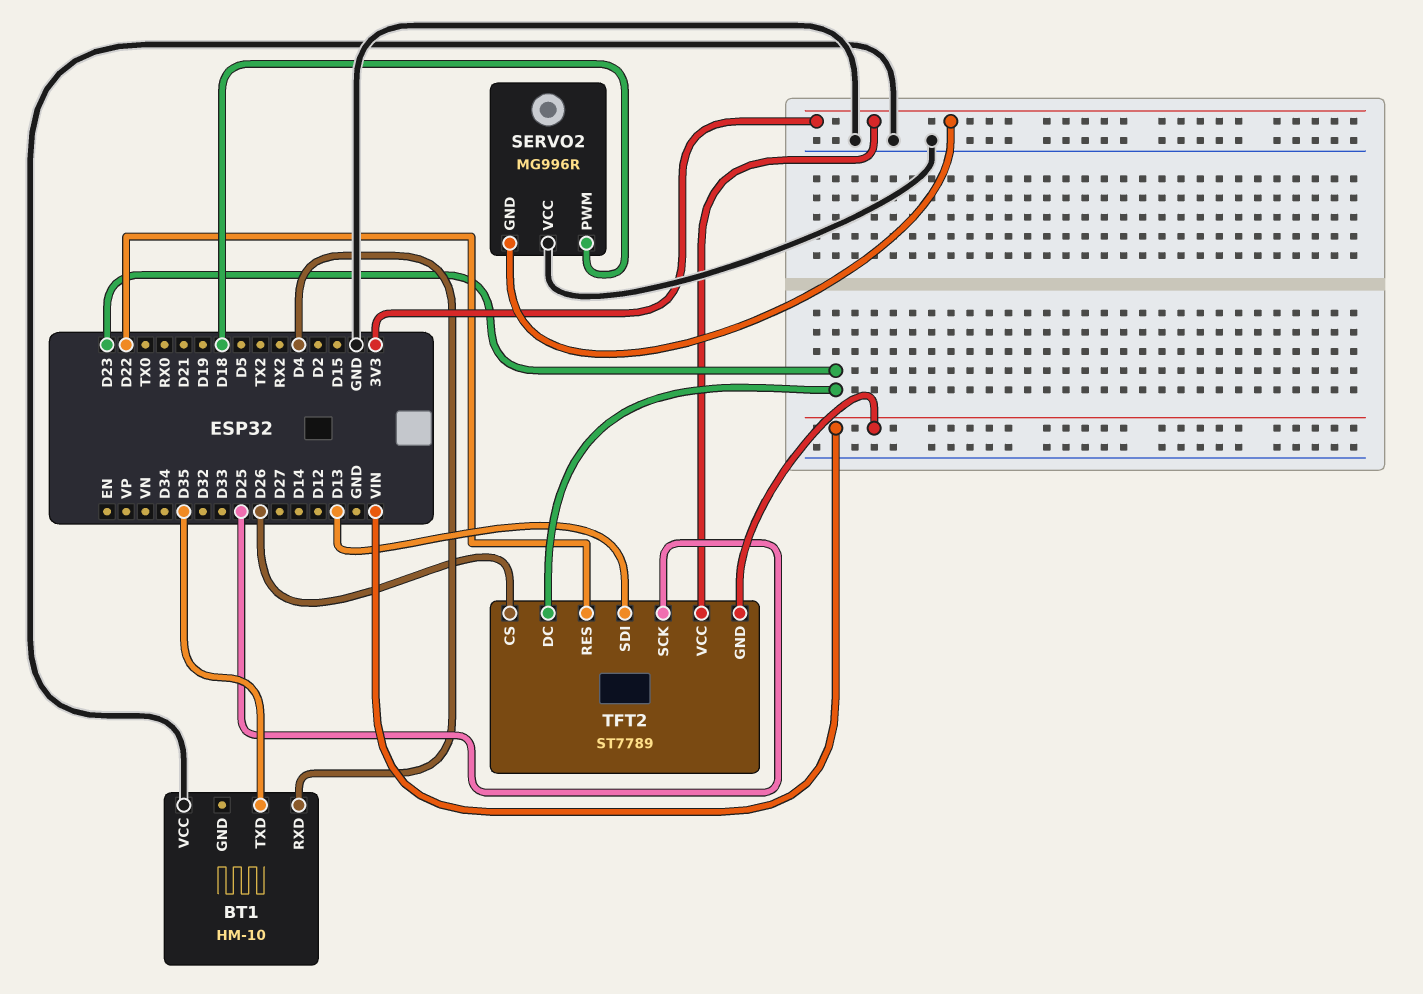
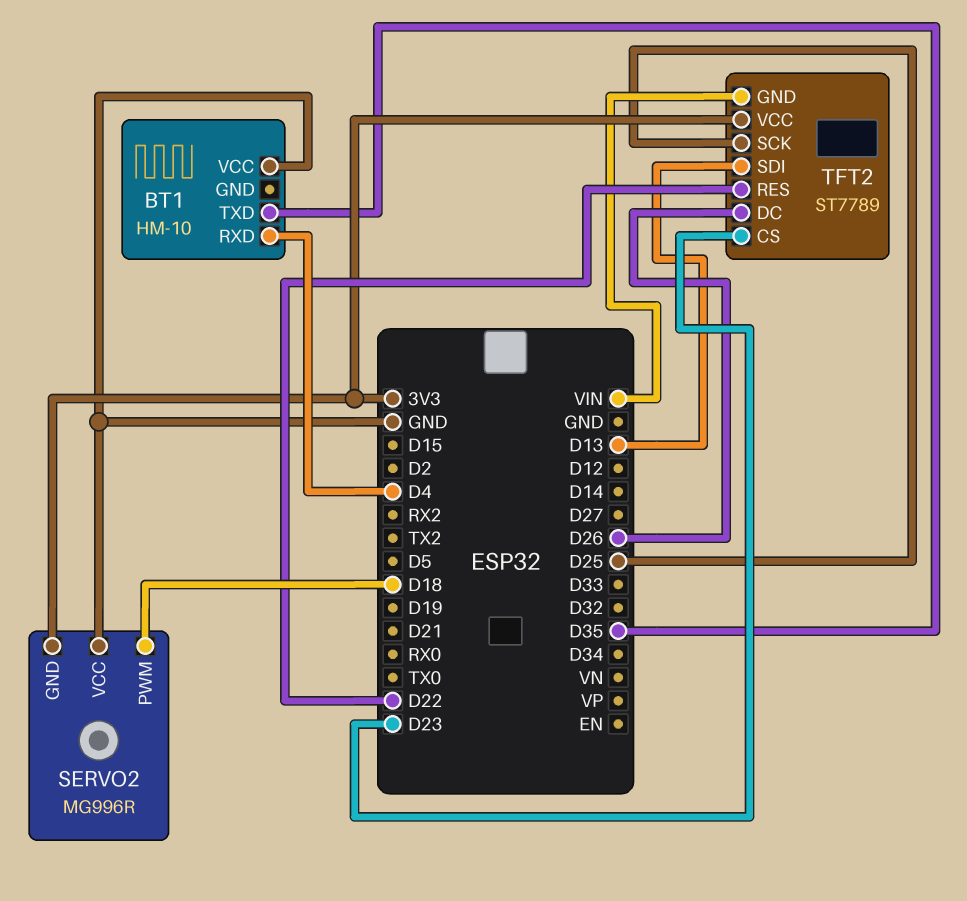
TFT2 pin CS: D26 -> D23
TFT2 pin DC: D23 -> D26

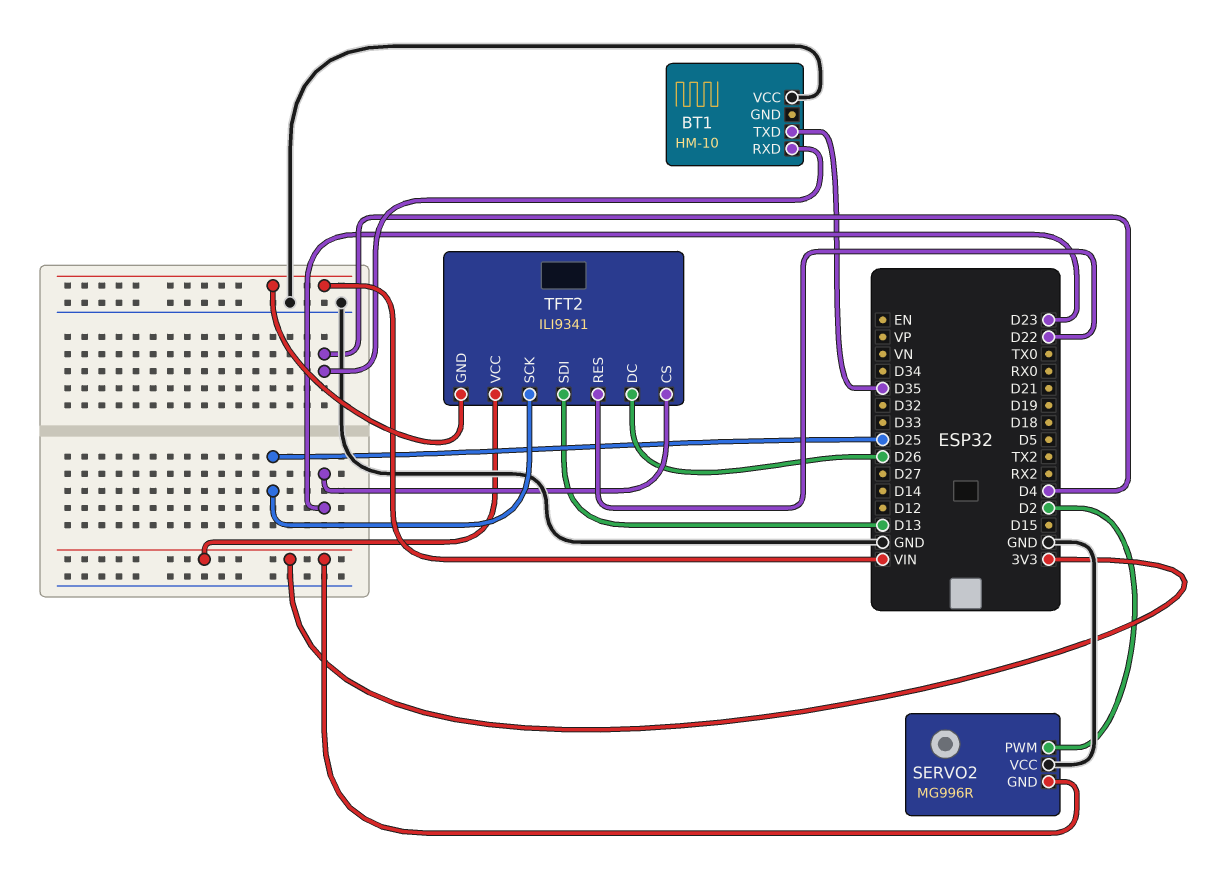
SERVO2 pin PWM: D18 -> D2
TFT2: ST7789 -> ILI9341

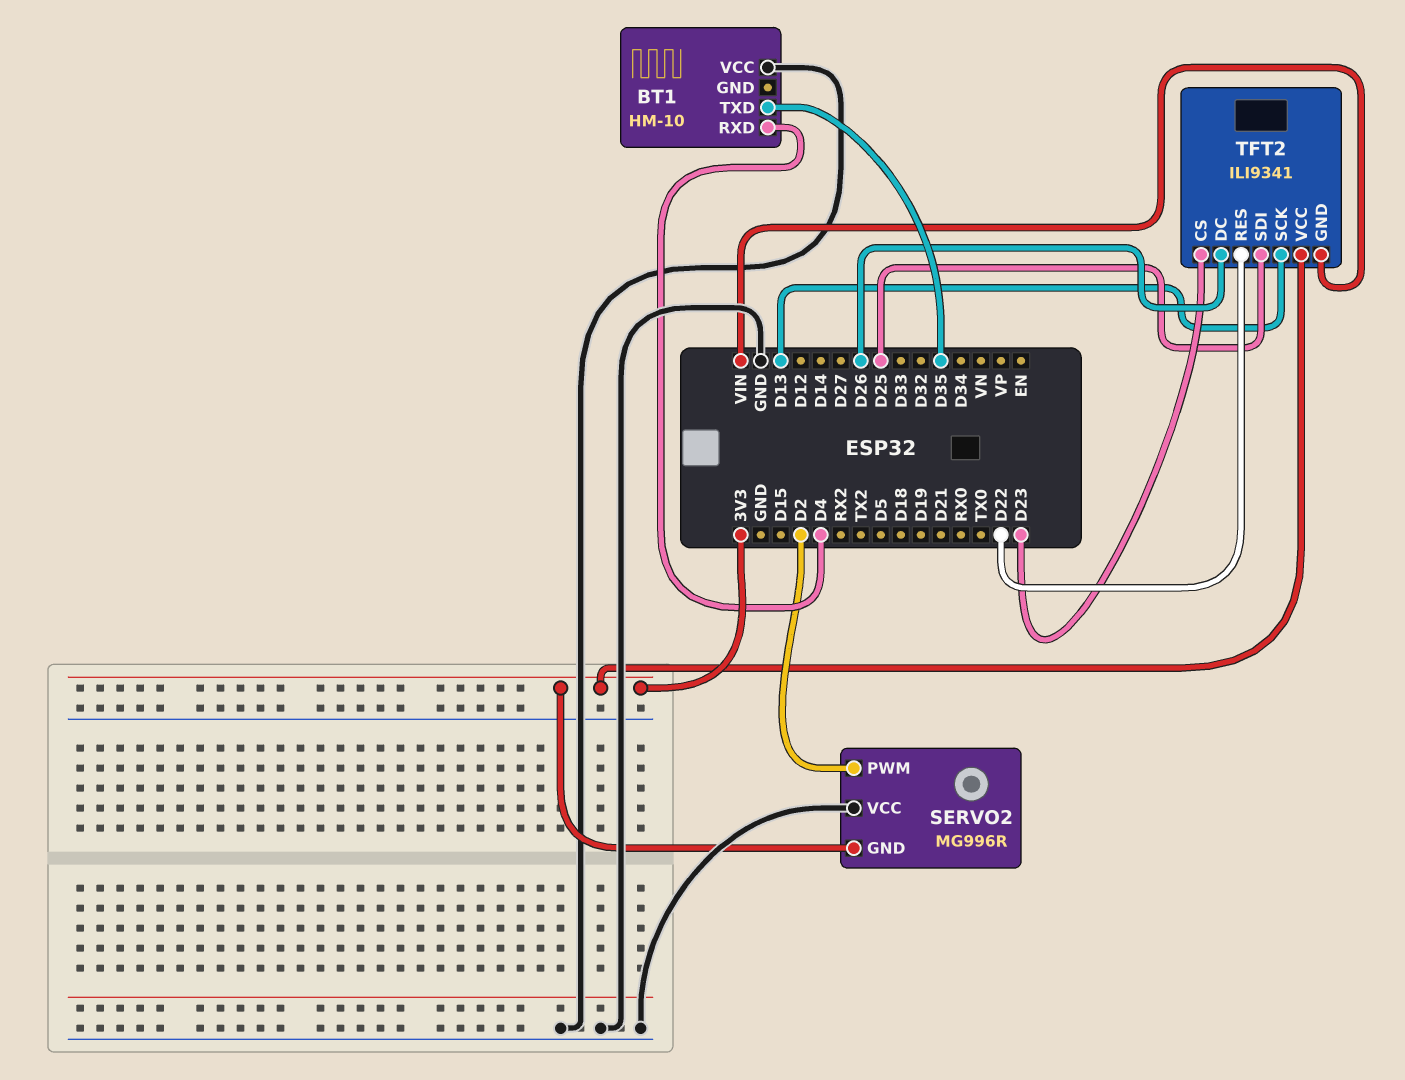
TFT2 pin SCK: D25 -> D13
TFT2 pin SDI: D13 -> D25

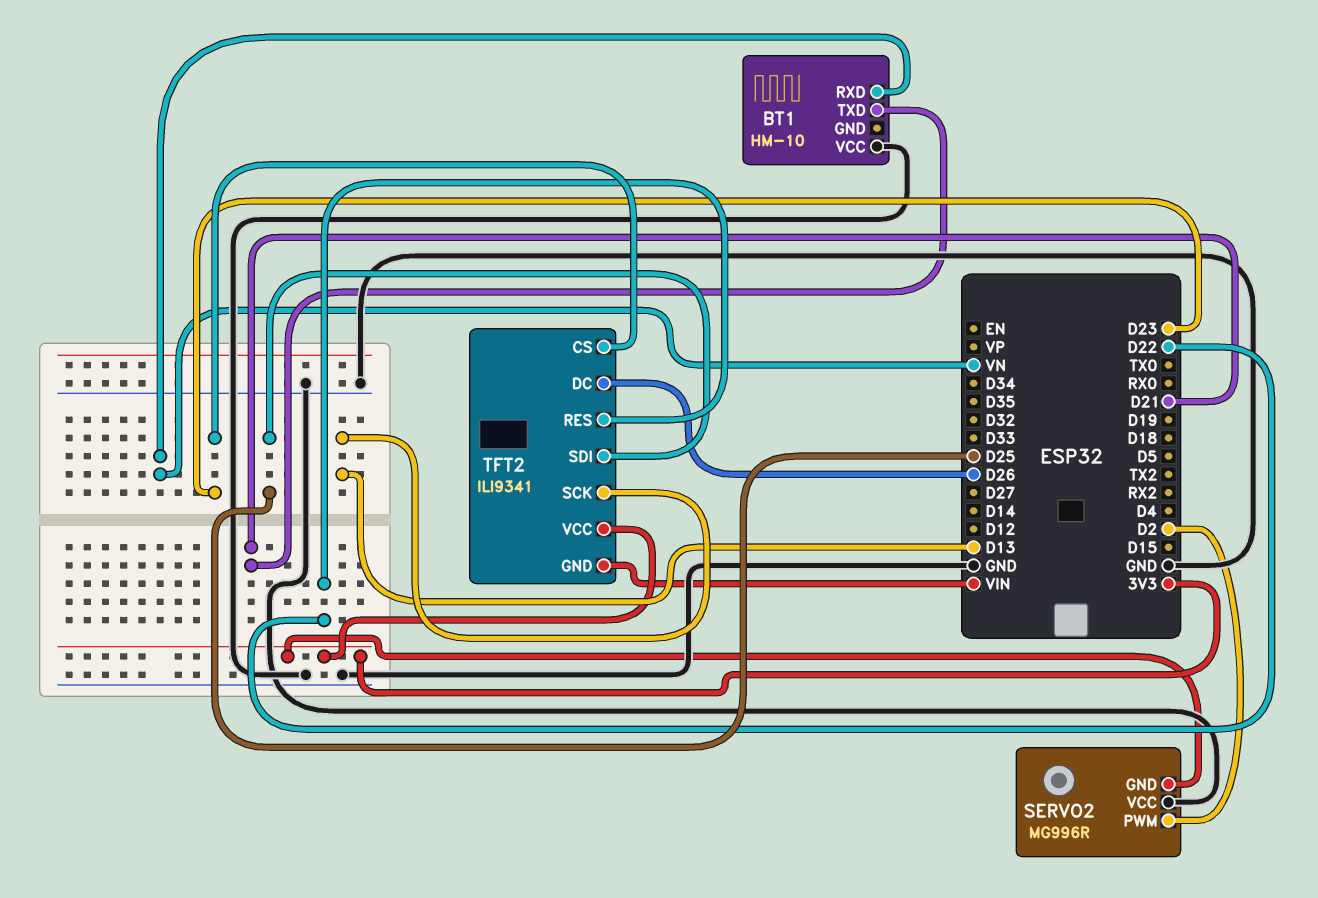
BT1 pin RXD: D4 -> VN
BT1 pin TXD: D35 -> D21

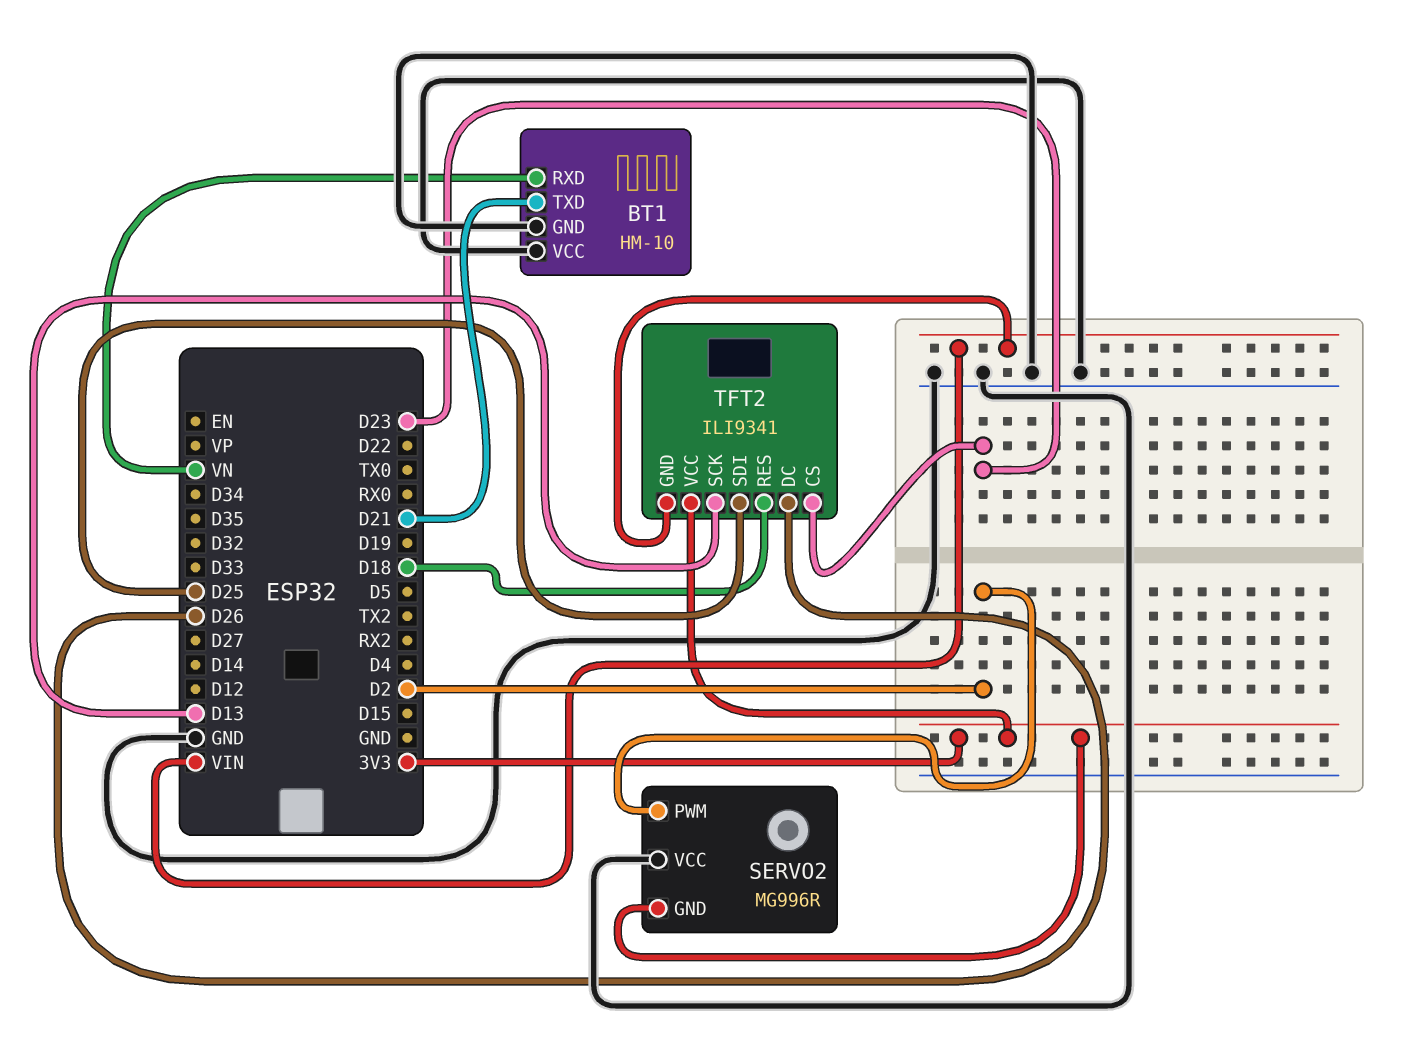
BT1 pin GND: none -> GND
TFT2 pin RES: D22 -> D18

